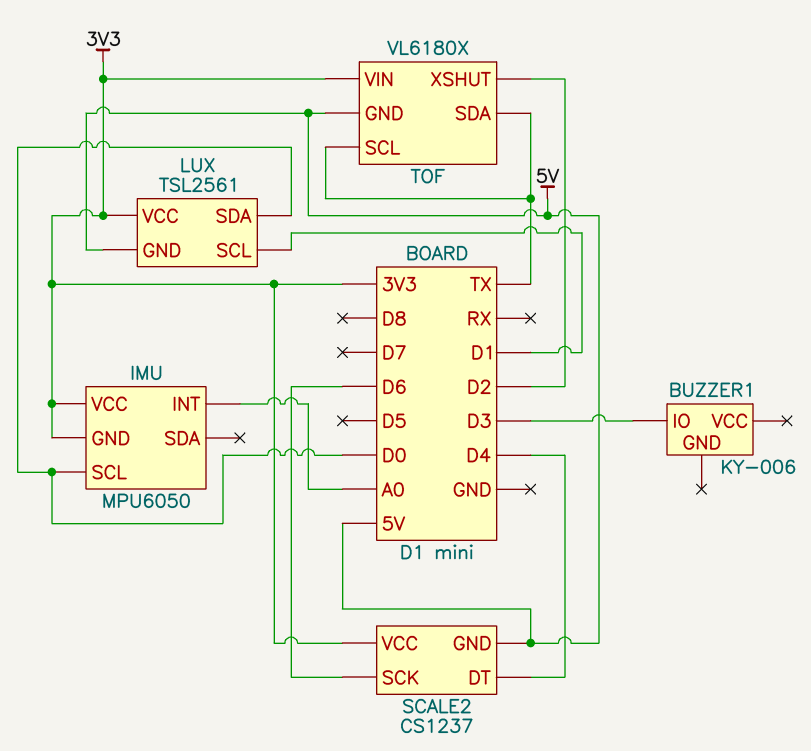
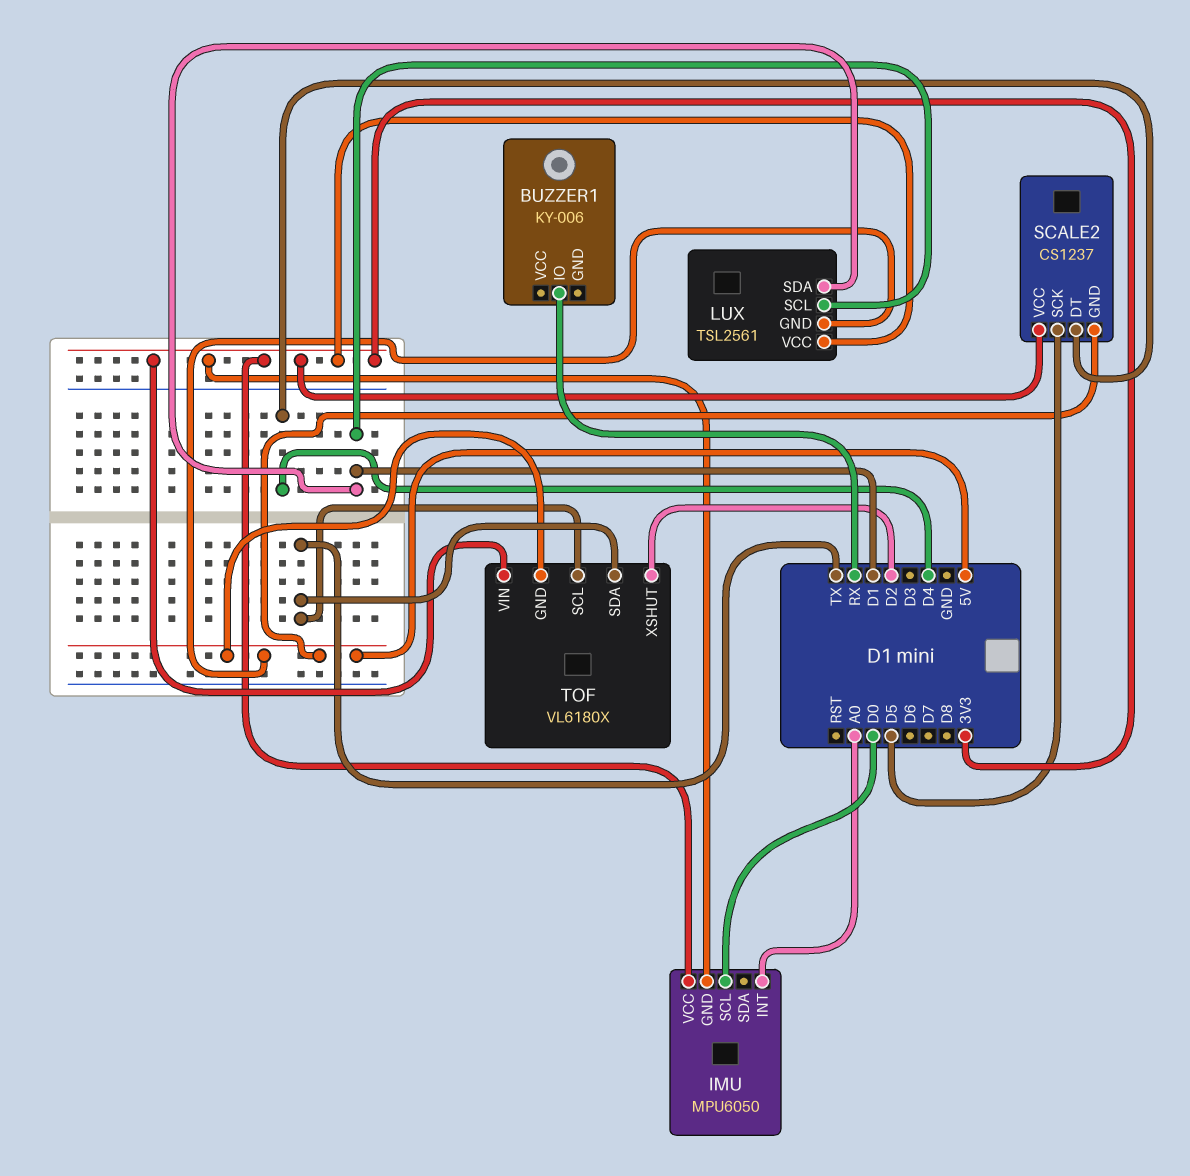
BUZZER1 pin IO: D3 -> RX
LUX pin SDA: D0 -> D1
SCALE2 pin SCK: D6 -> D5

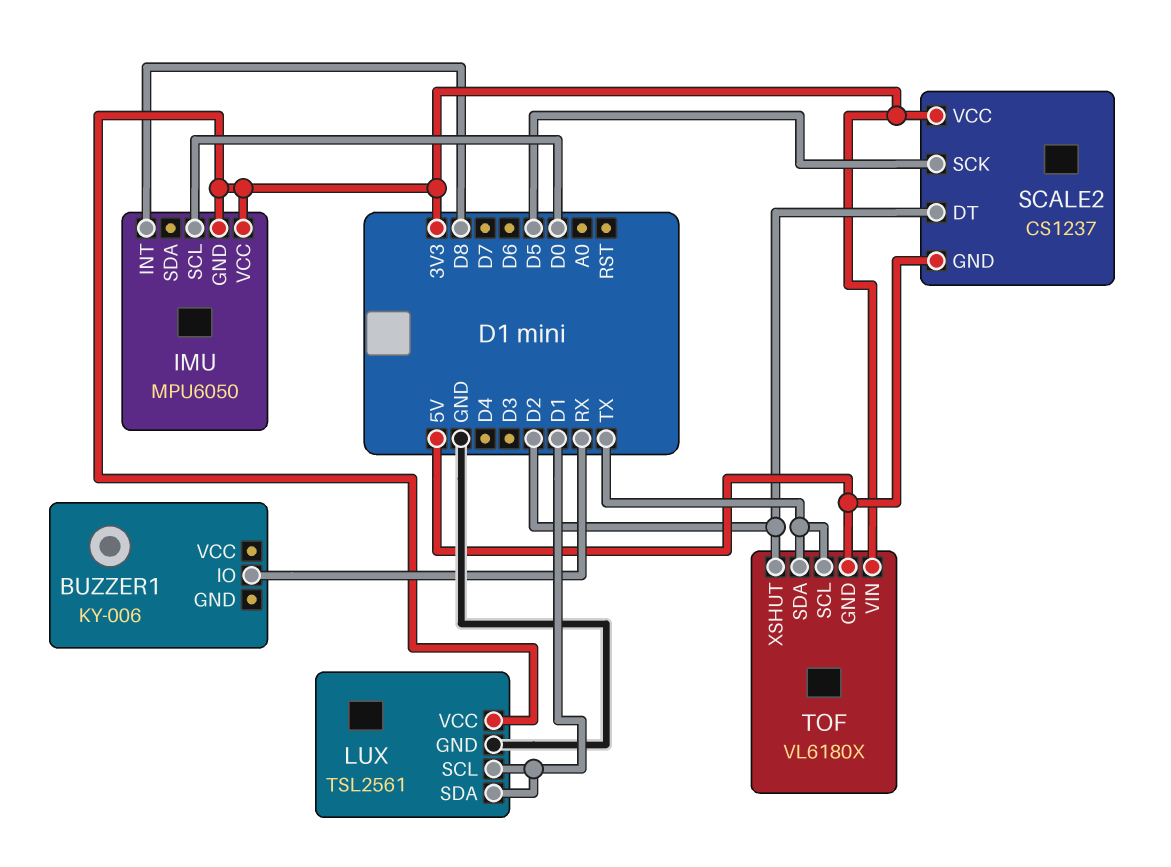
IMU pin INT: A0 -> D8
LUX pin GND: 5V -> GND
SCALE2 pin DT: D4 -> D2

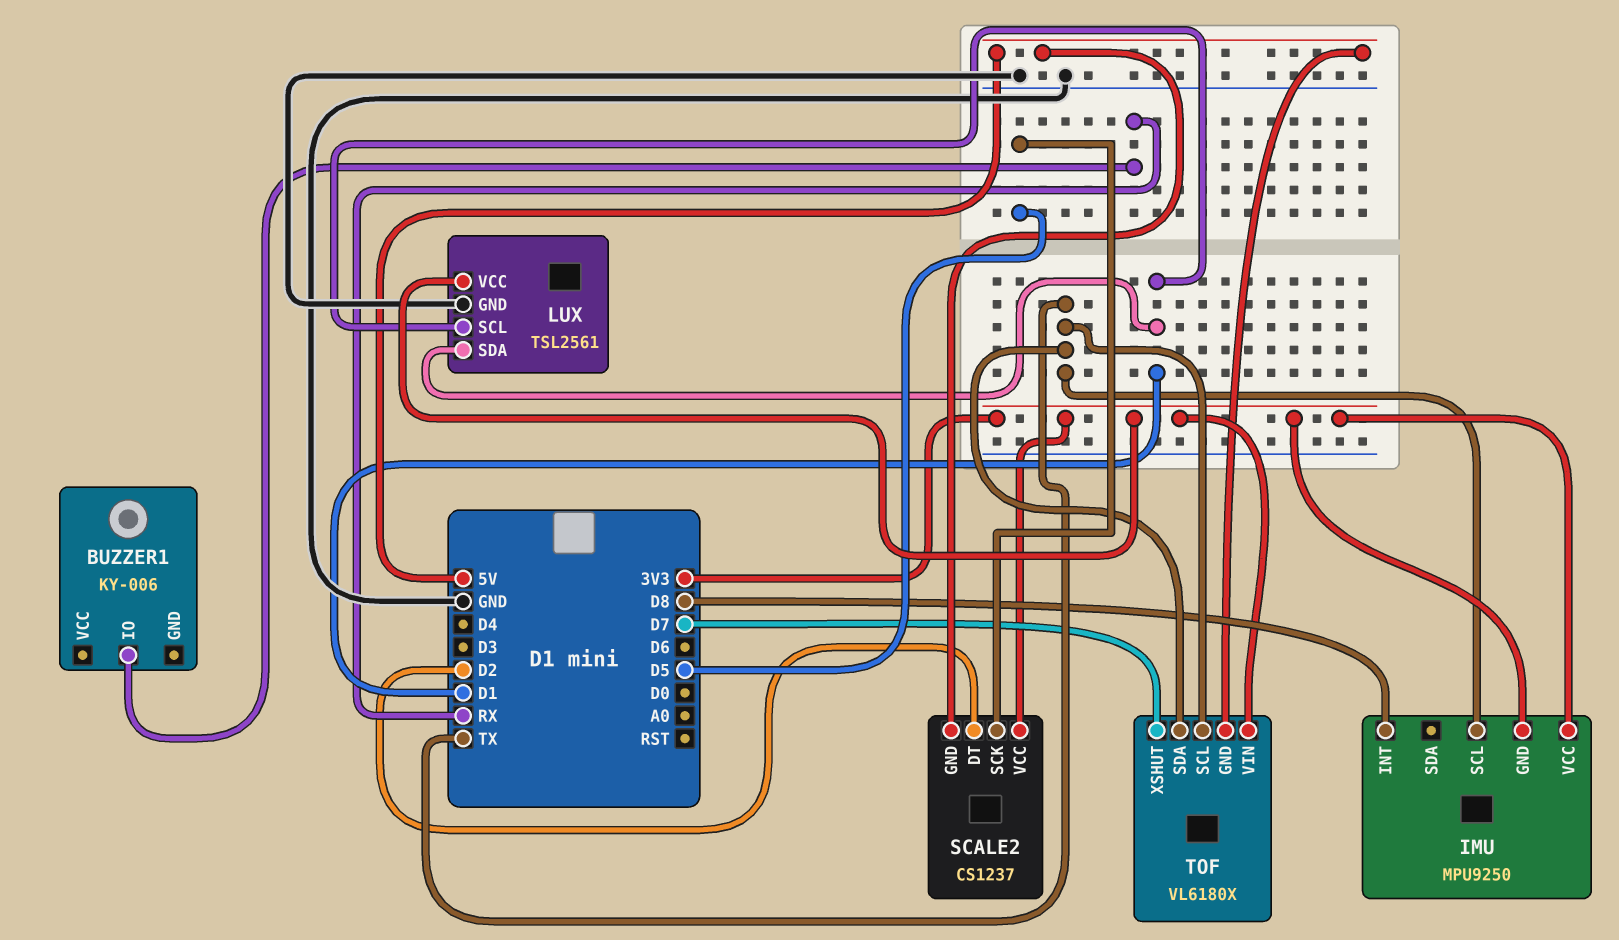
IMU: MPU6050 -> MPU9250
IMU pin SCL: D0 -> TX
TOF pin XSHUT: D2 -> D7

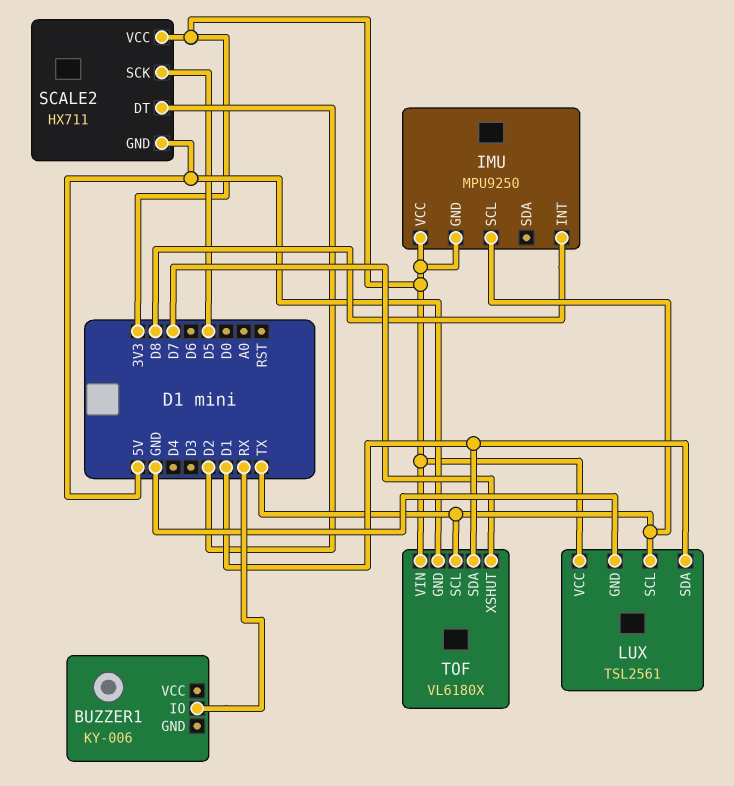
LUX pin SCL: D1 -> TX
SCALE2: CS1237 -> HX711
TOF pin SDA: TX -> D1

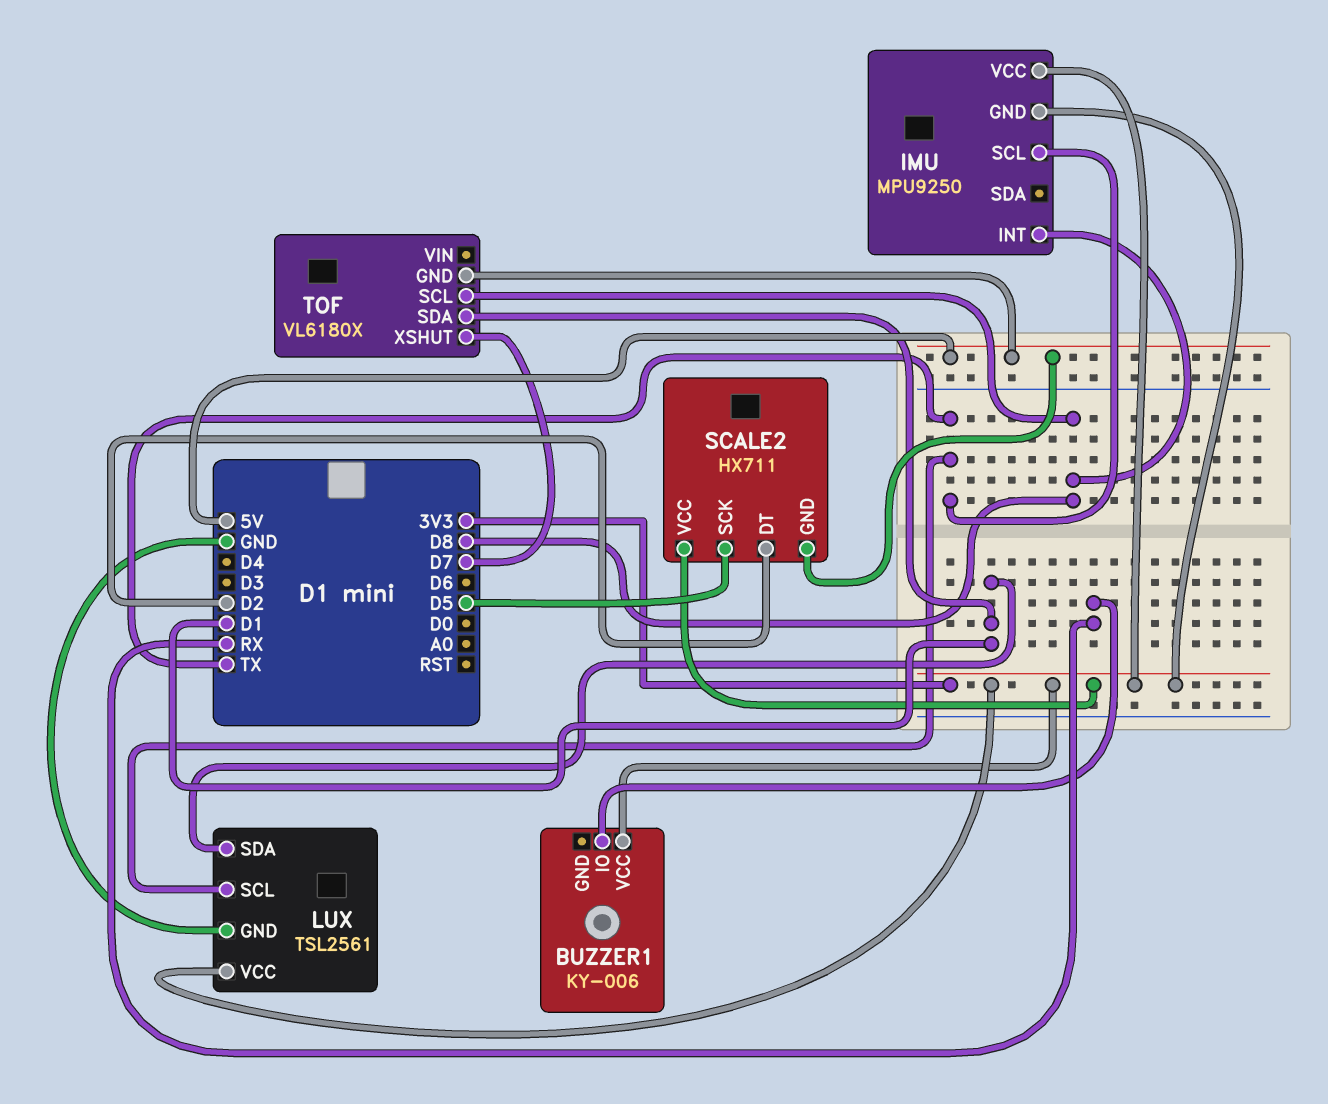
BUZZER1 pin VCC: none -> 3V3
TOF pin SCL: TX -> D8
TOF pin VIN: 3V3 -> none

